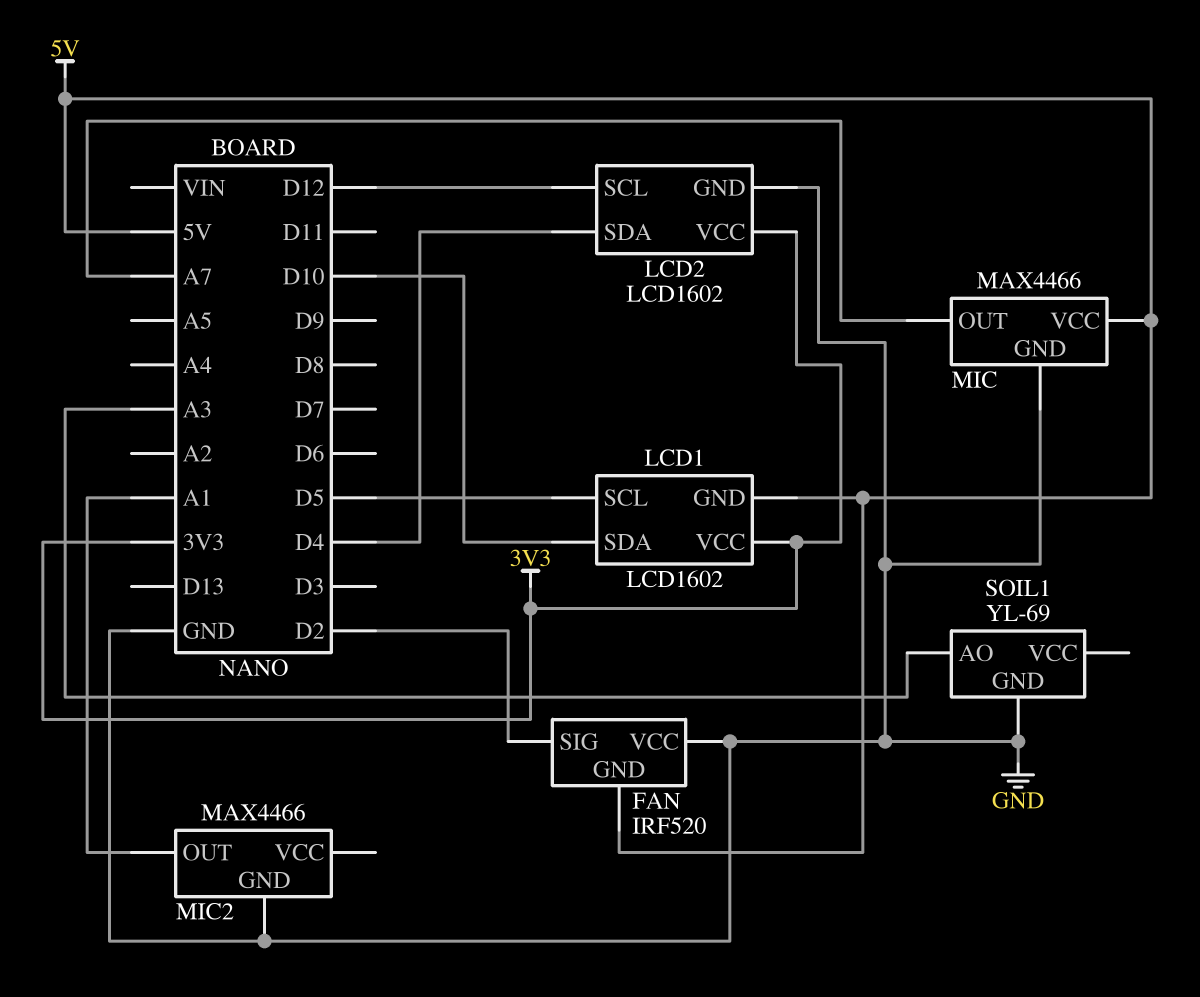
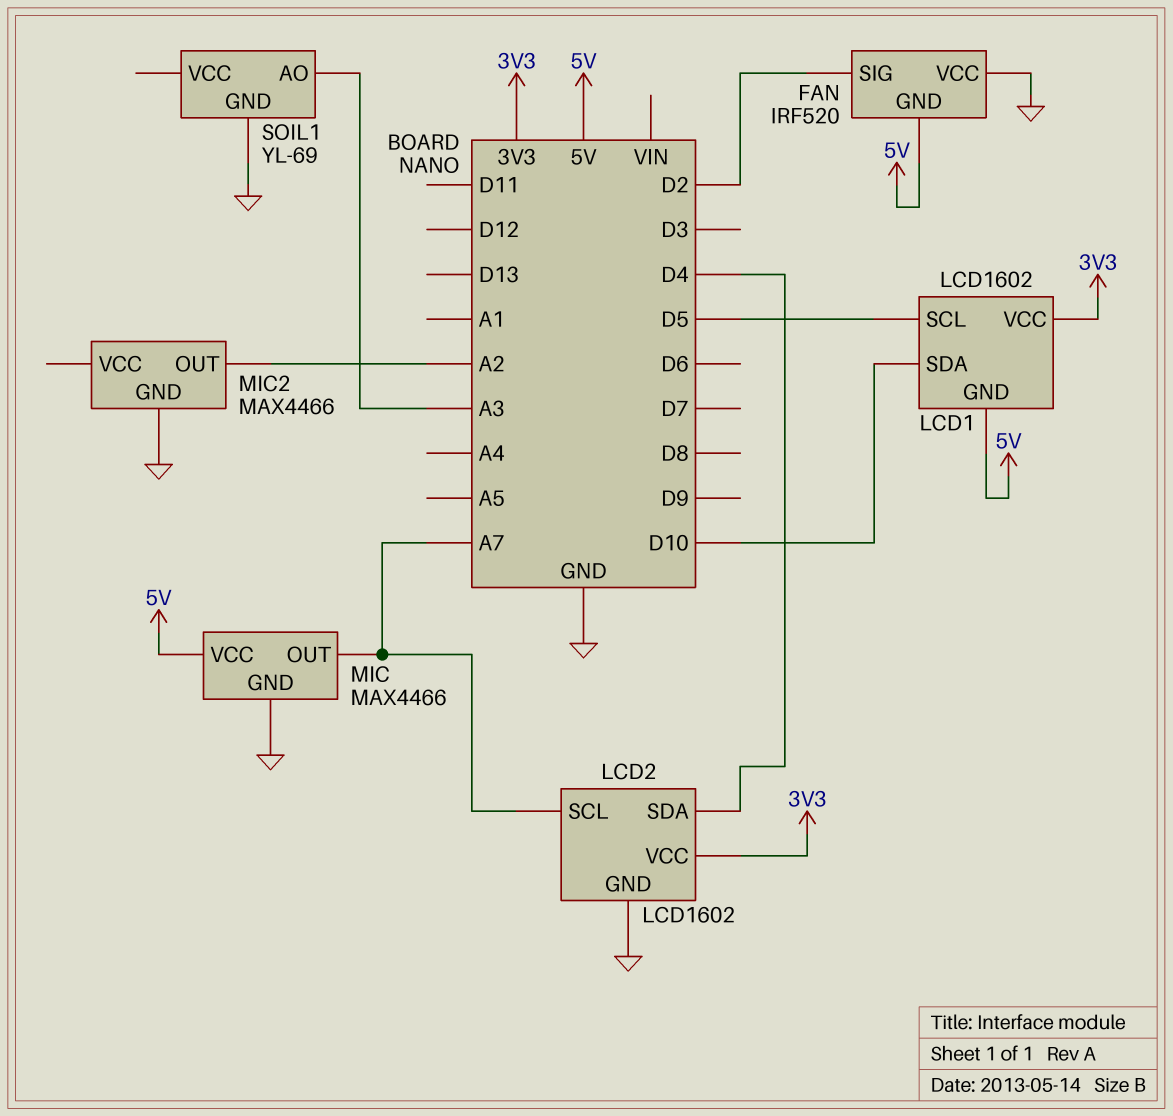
LCD2 pin SCL: D12 -> A7
MIC2 pin OUT: A1 -> A2

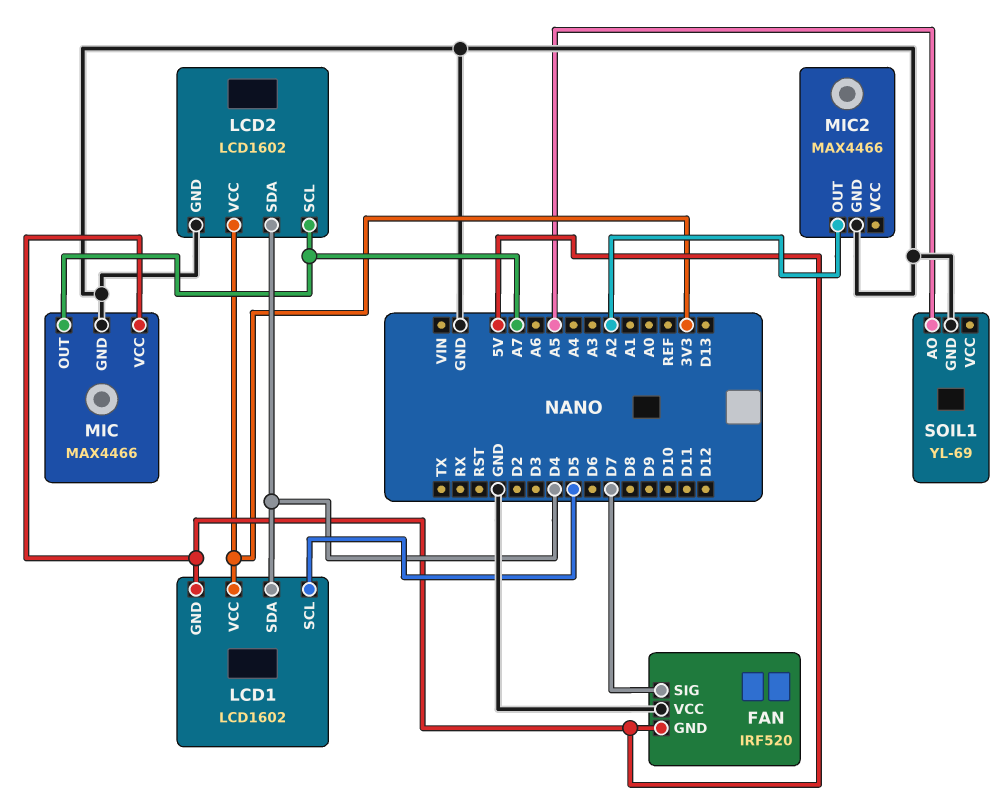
FAN pin SIG: D2 -> D7
LCD1 pin SDA: D10 -> D4
SOIL1 pin AO: A3 -> A5

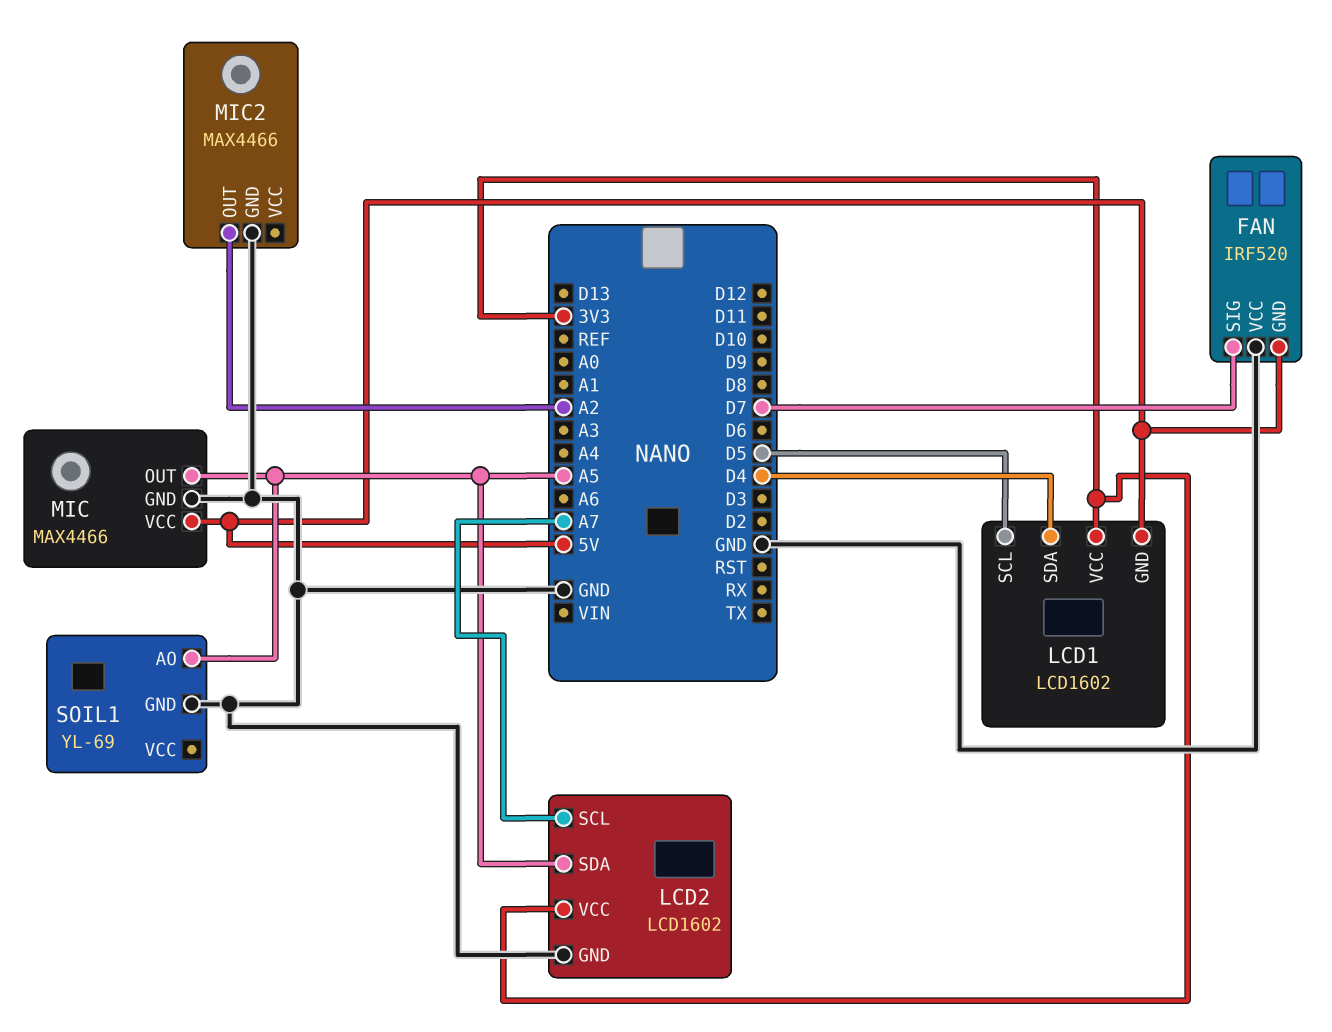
LCD2 pin SDA: D4 -> A5
MIC pin OUT: A7 -> A5

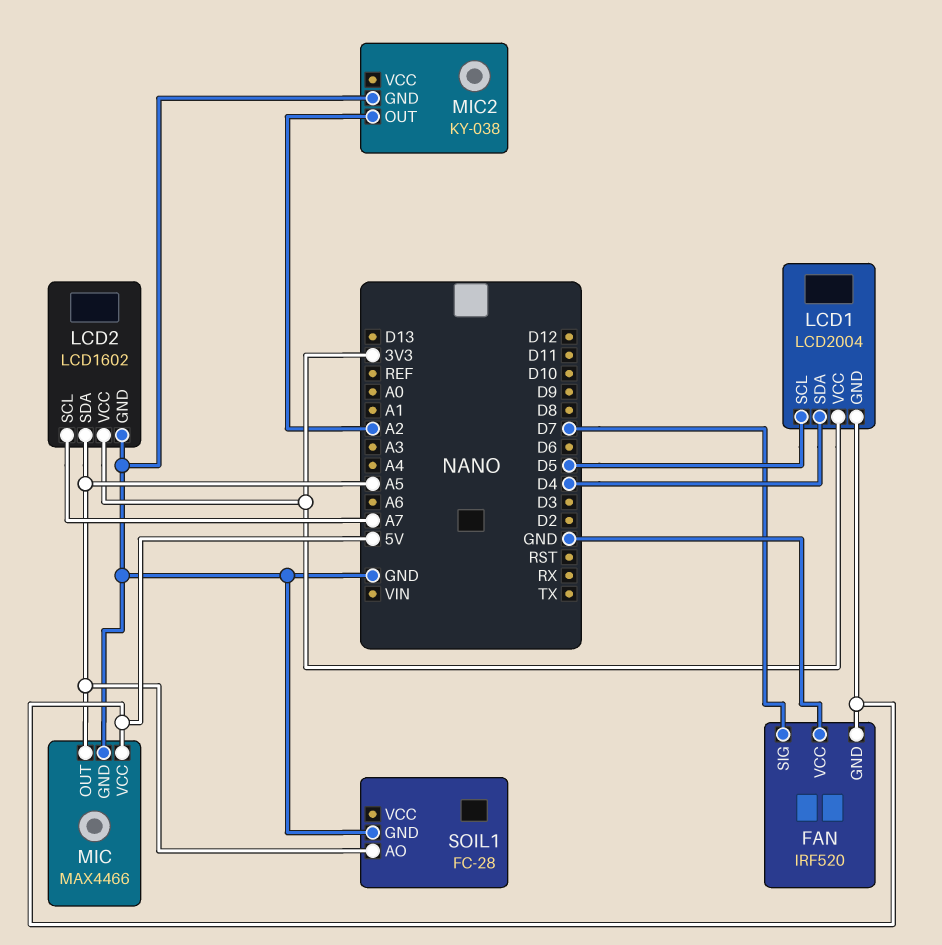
LCD1: LCD1602 -> LCD2004
MIC2: MAX4466 -> KY-038
SOIL1: YL-69 -> FC-28

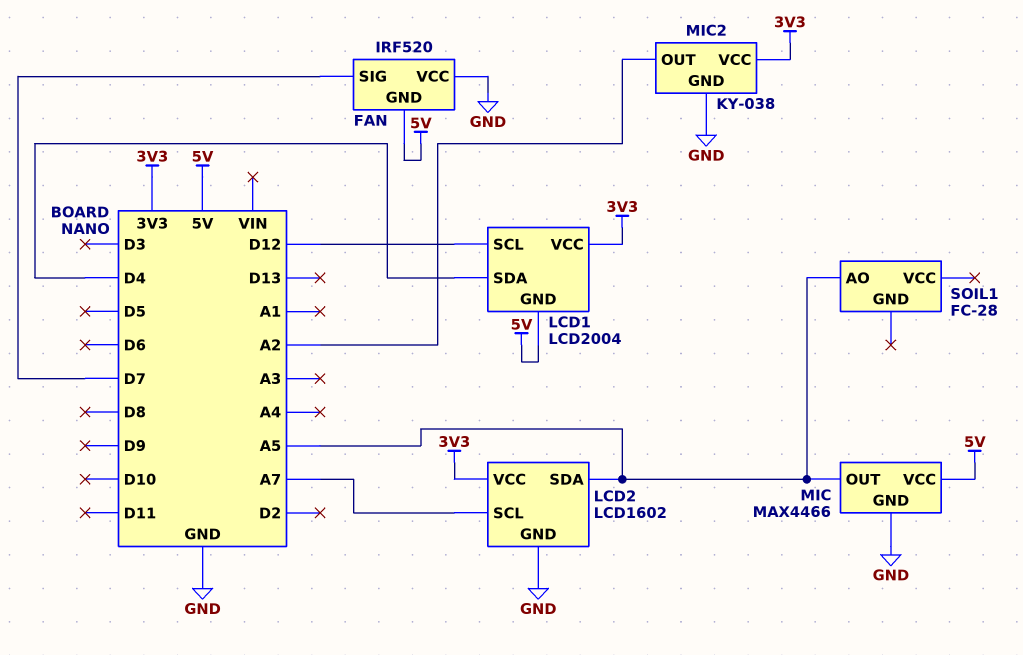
LCD1 pin SCL: D5 -> D12
MIC2 pin VCC: none -> 3V3
SOIL1 pin GND: GND -> none

